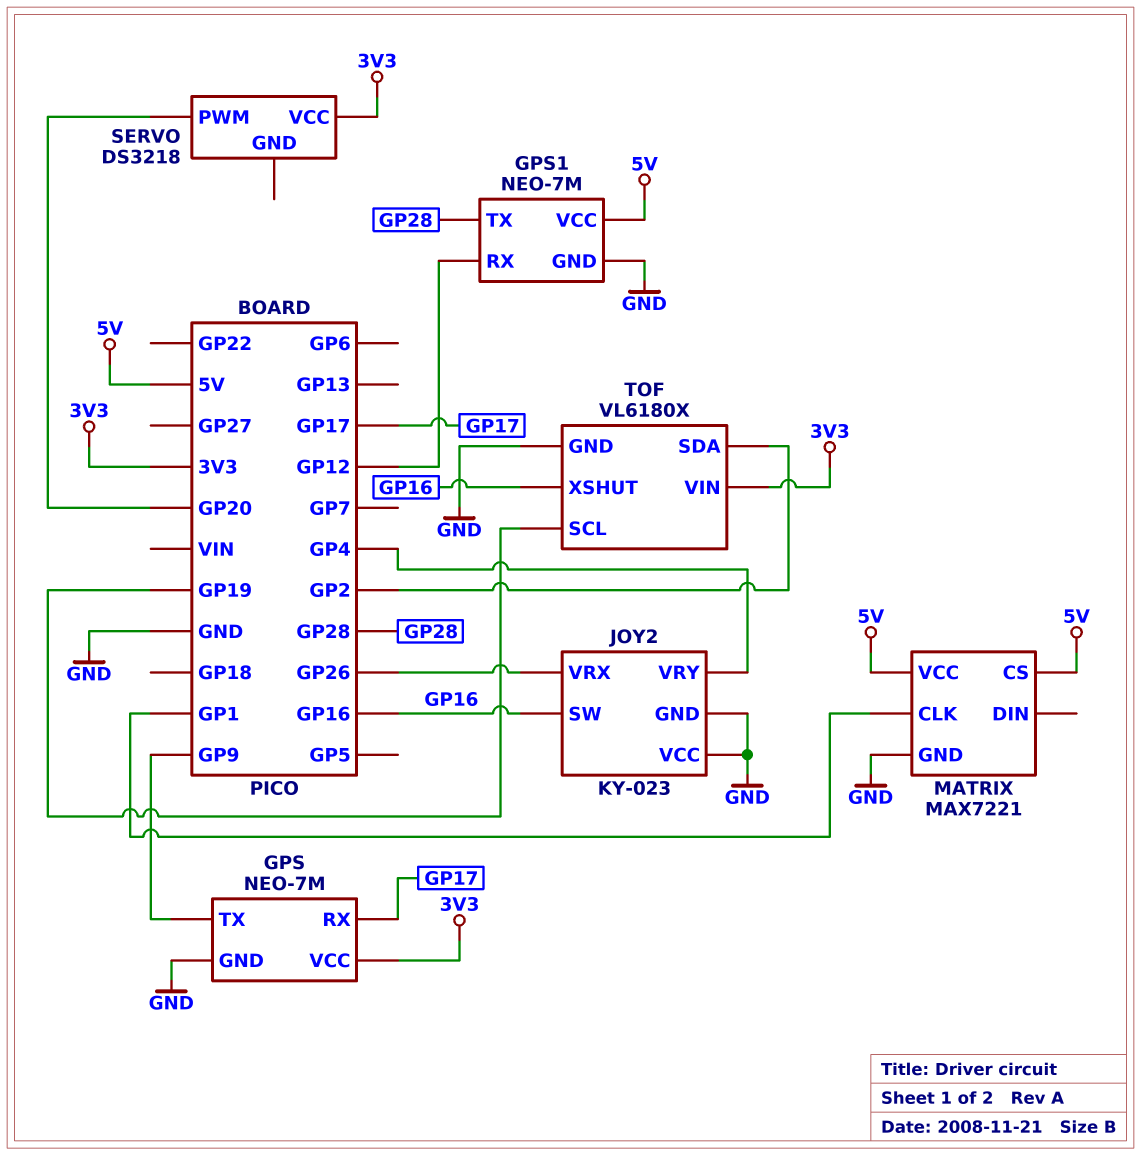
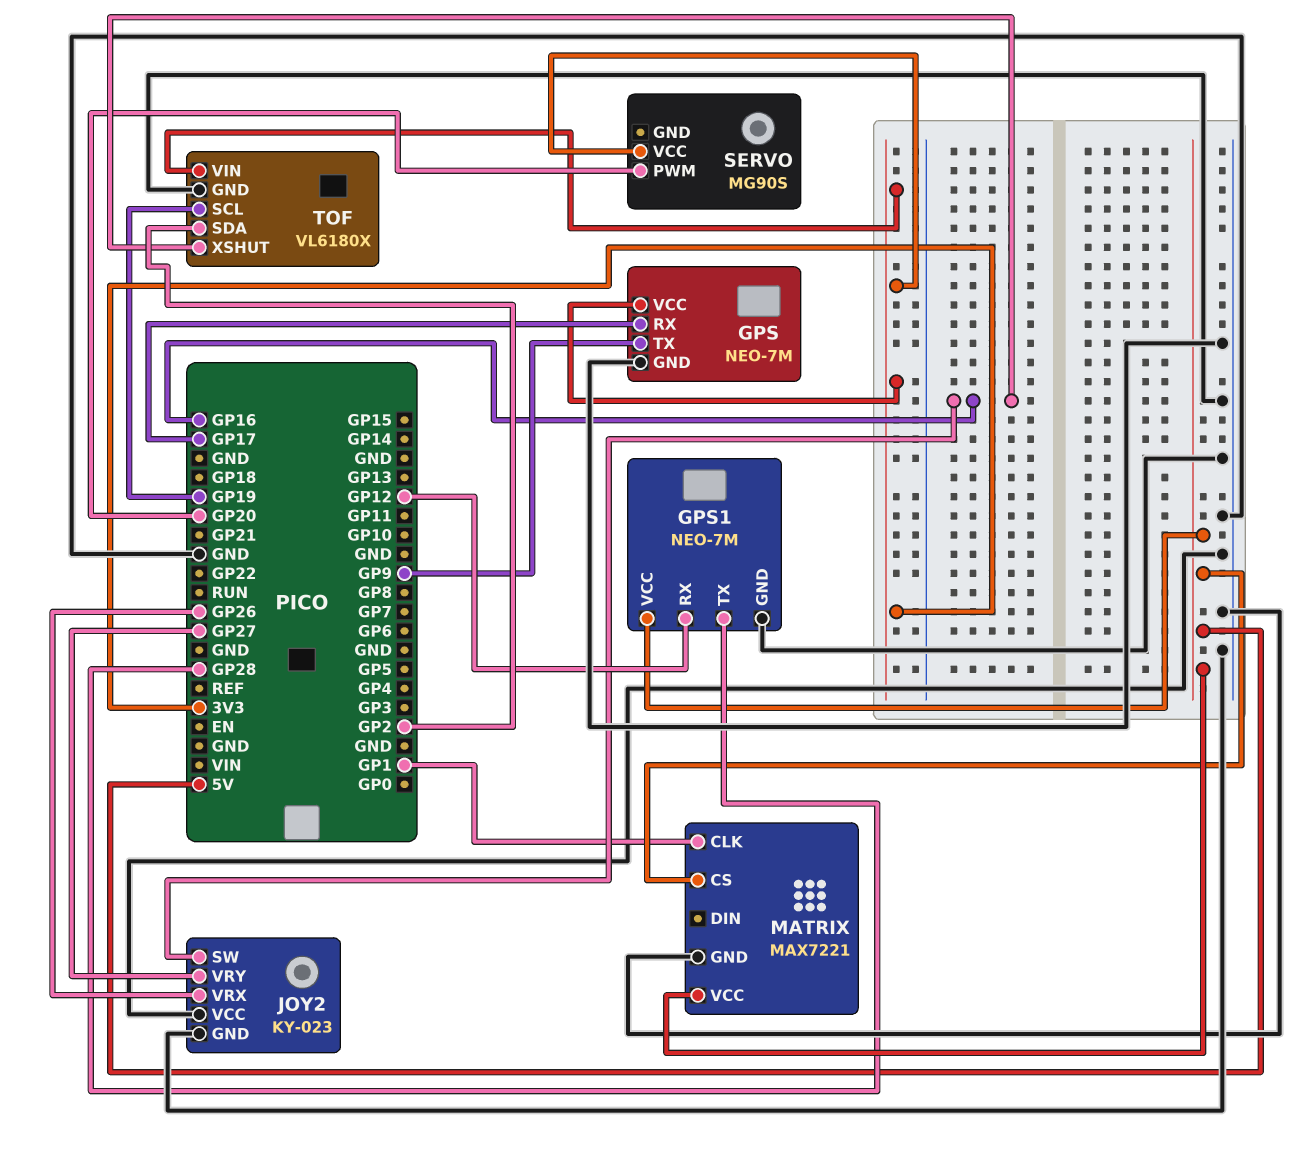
JOY2 pin VRY: GP4 -> GP27
SERVO: DS3218 -> MG90S

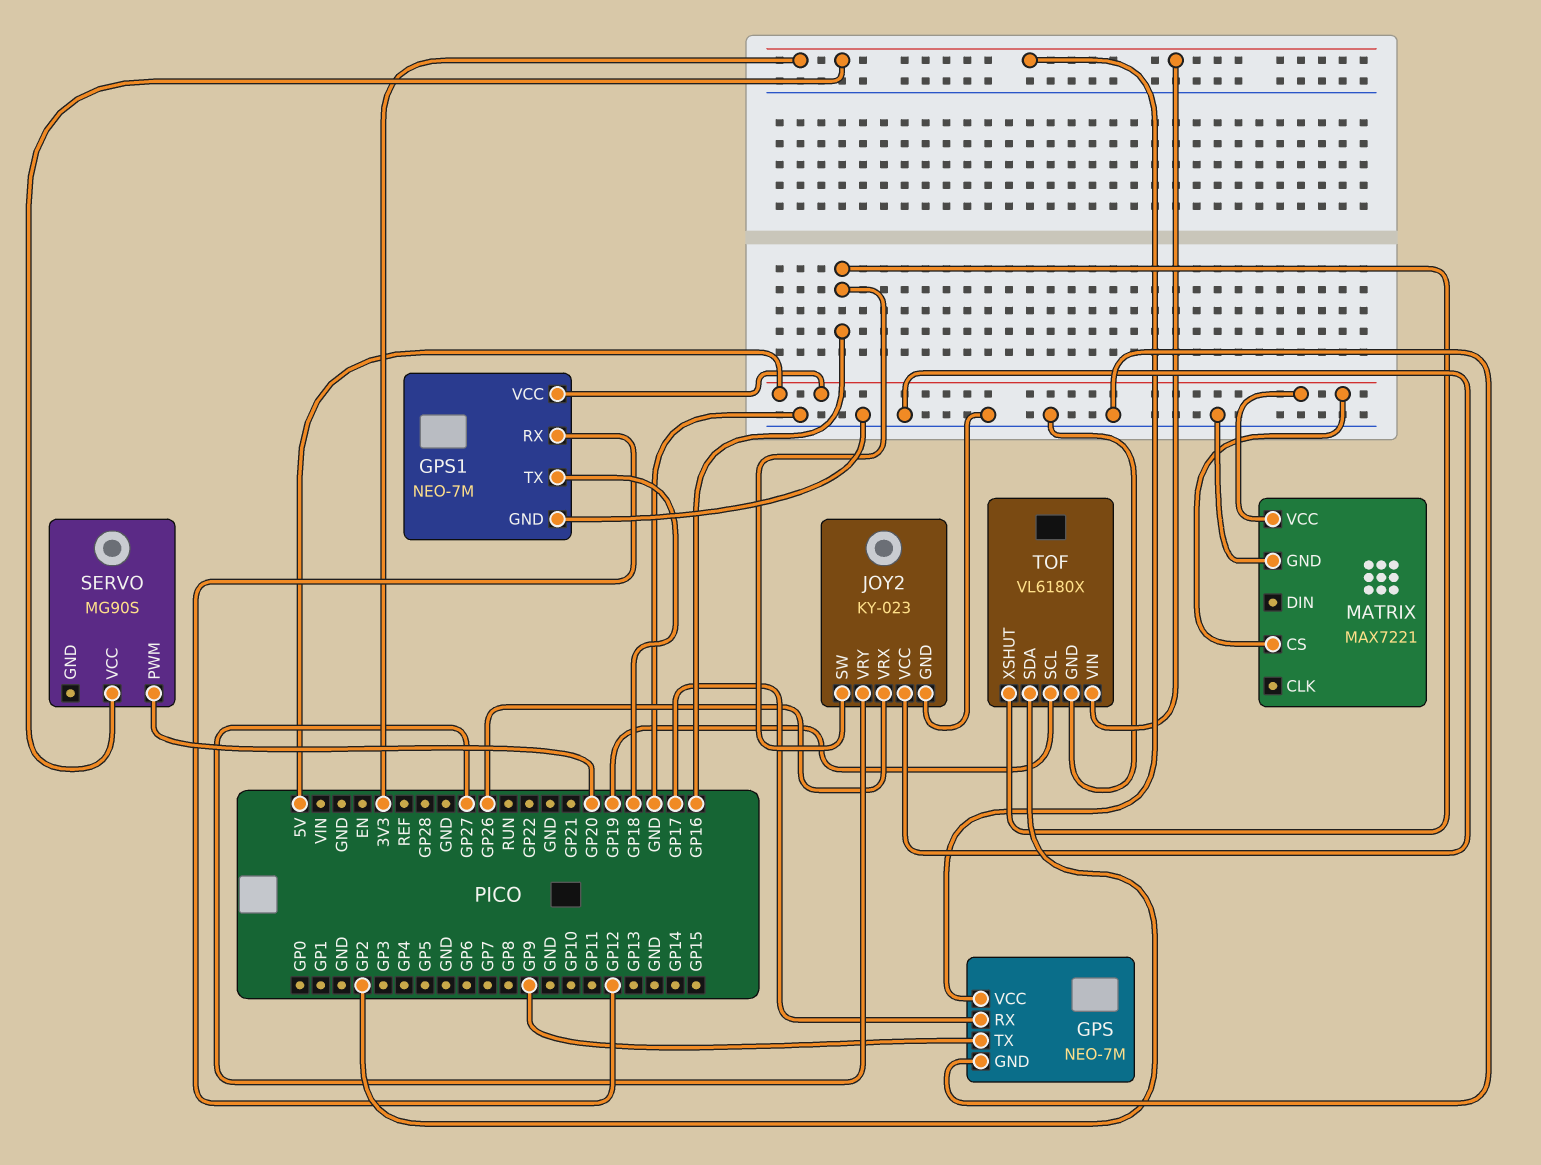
GPS1 pin TX: GP28 -> GP18
MATRIX pin CLK: GP1 -> none

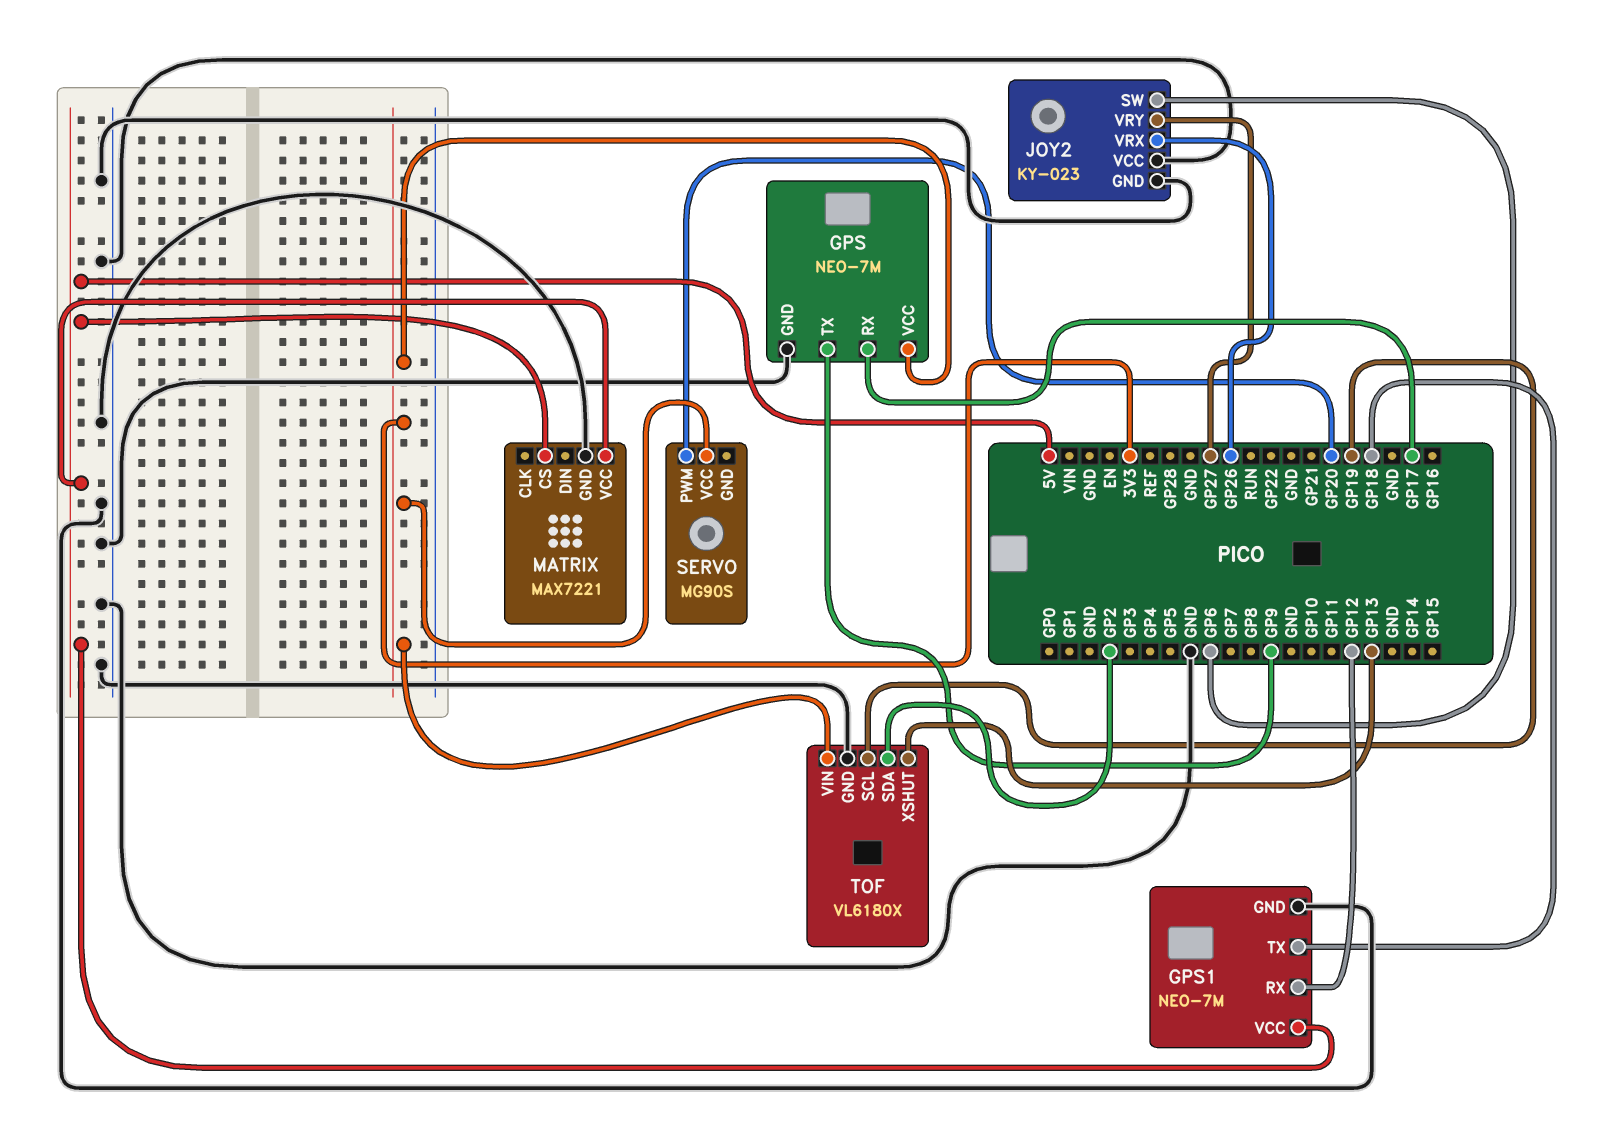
JOY2 pin SW: GP16 -> GP6
TOF pin XSHUT: GP16 -> GP13

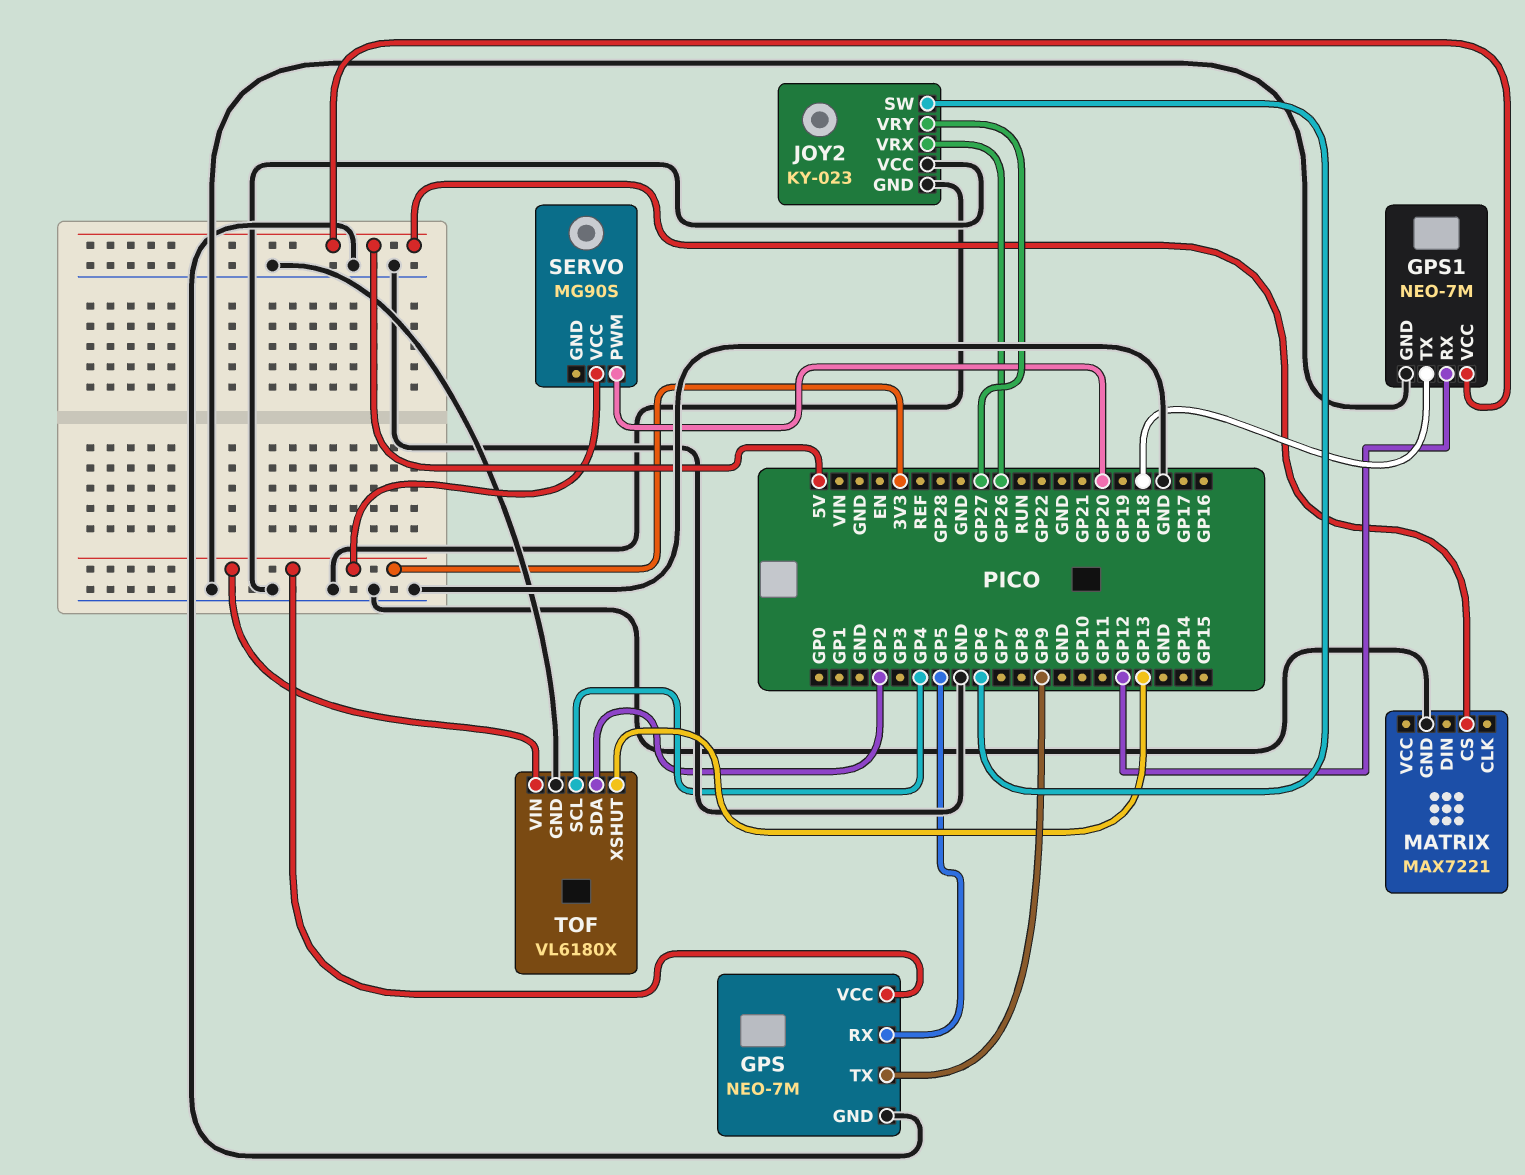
GPS pin RX: GP17 -> GP5
MATRIX pin VCC: 5V -> none
TOF pin SCL: GP19 -> GP4

